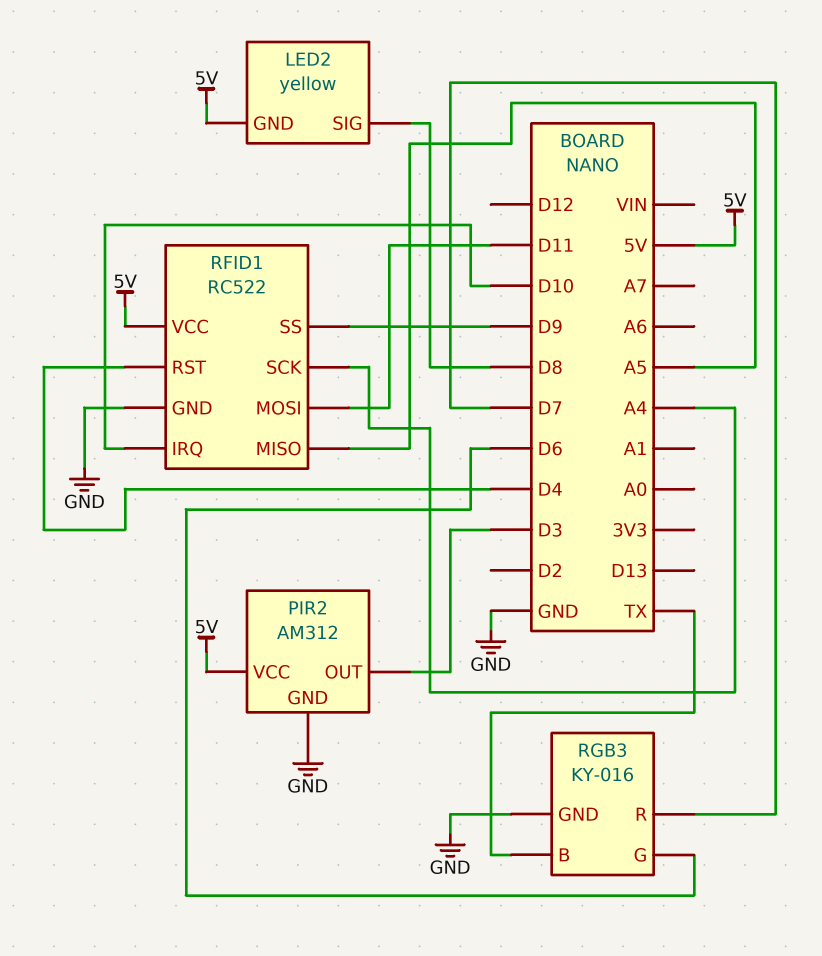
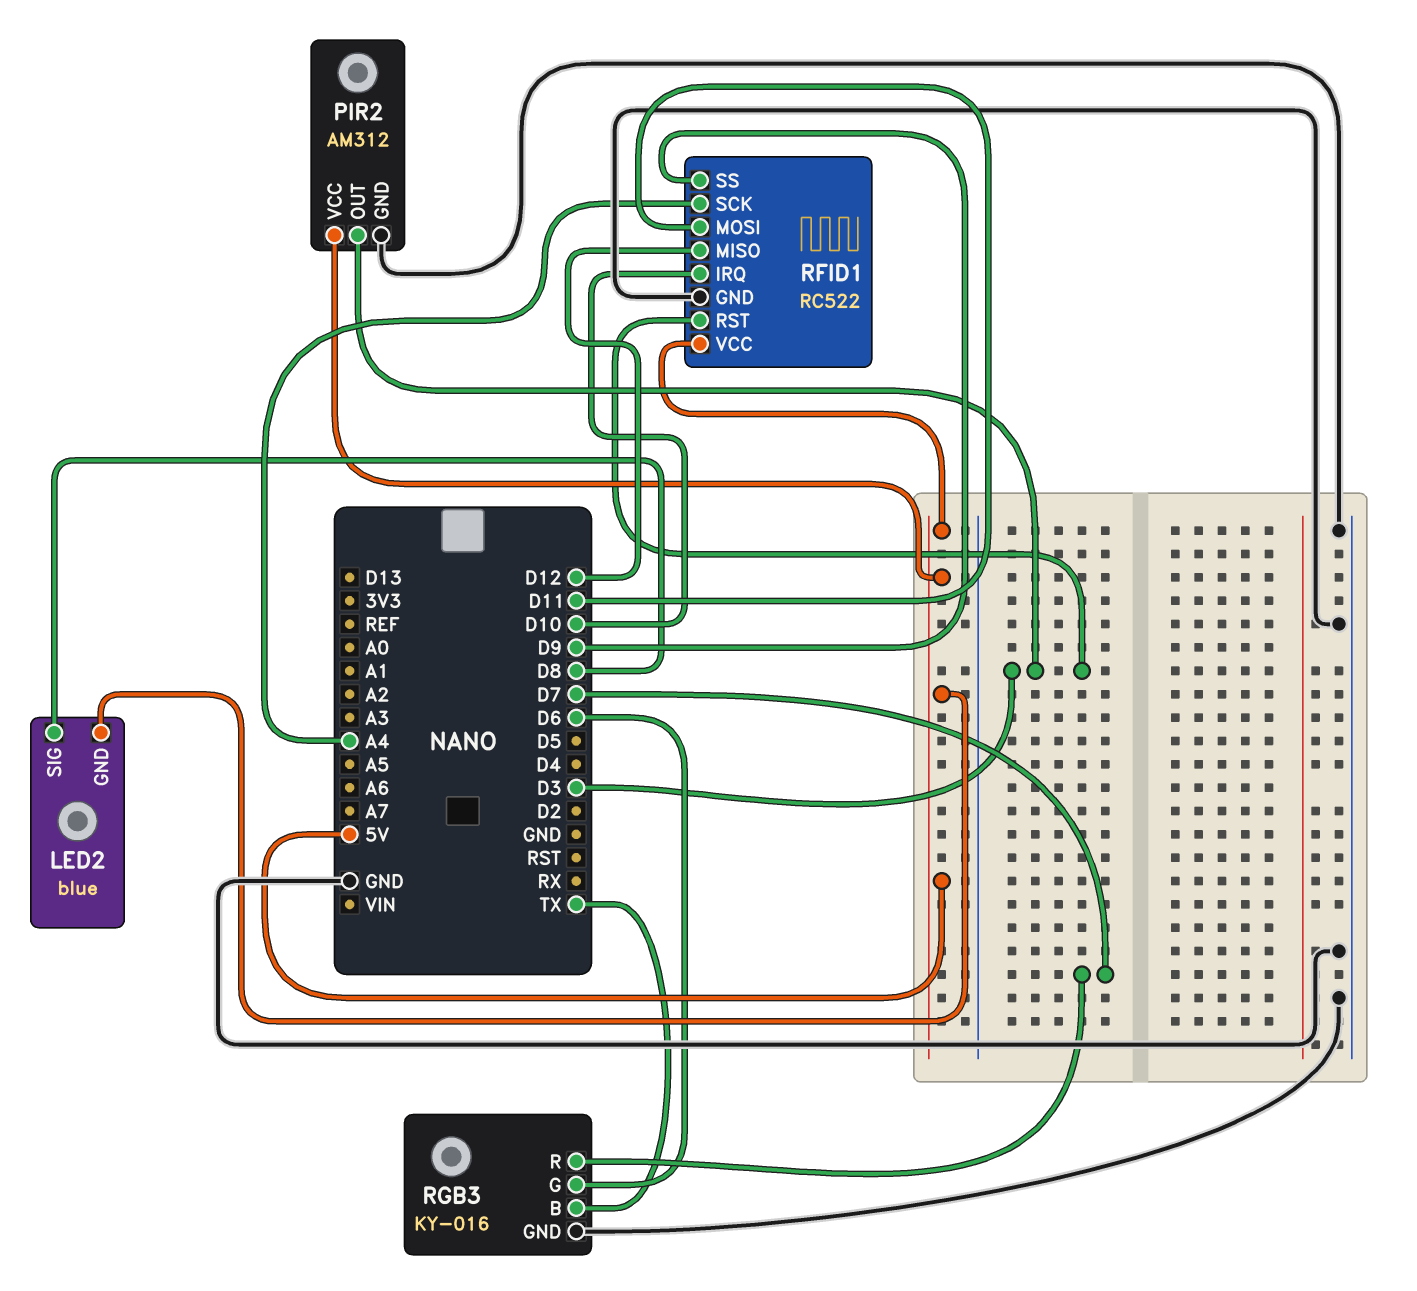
LED2: yellow -> blue
RFID1 pin MISO: A5 -> D12
RFID1 pin RST: D4 -> D3

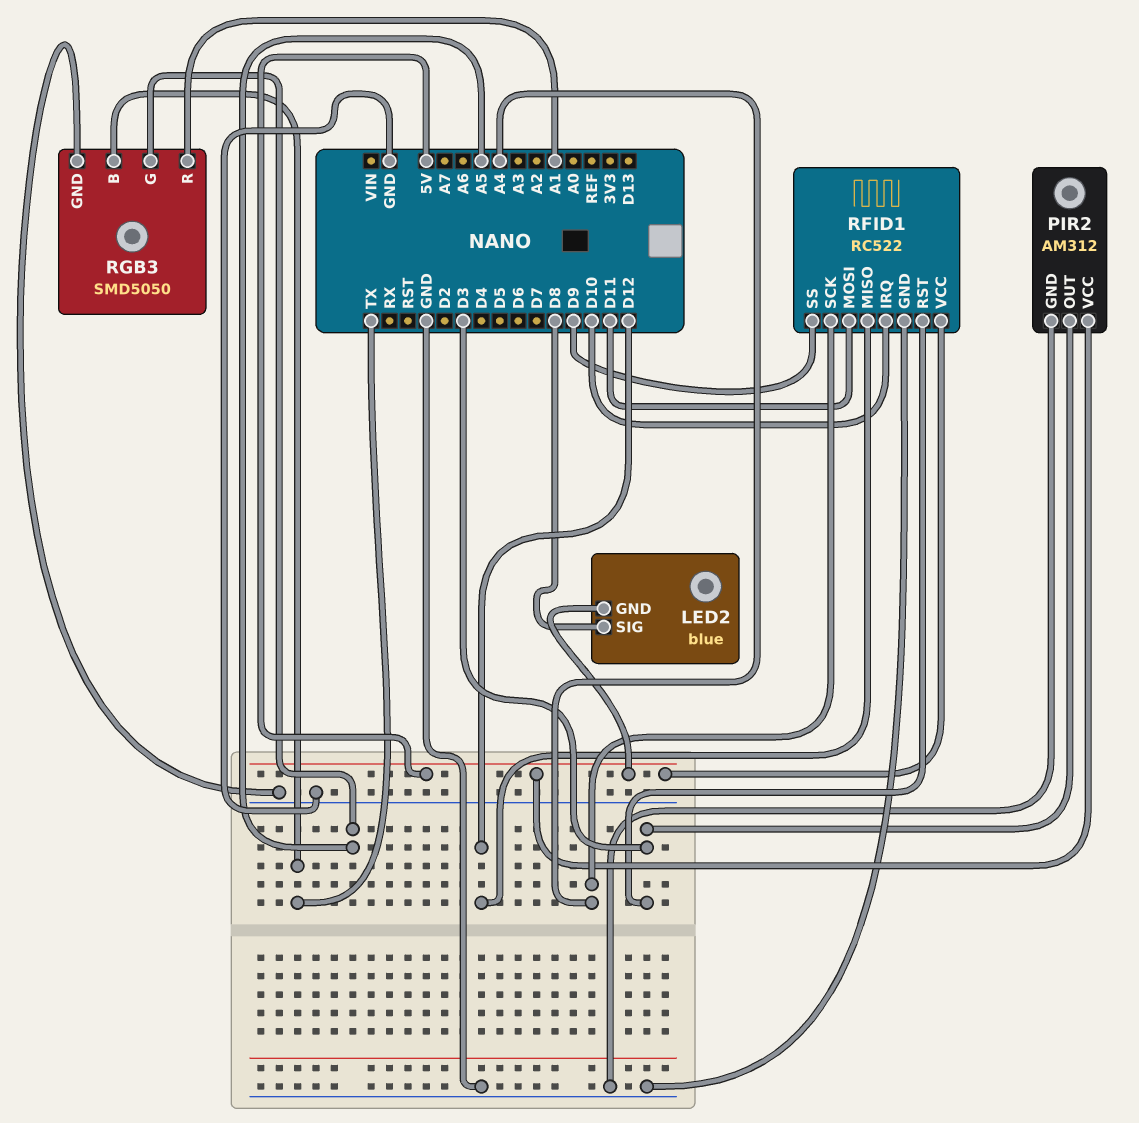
RGB3: KY-016 -> SMD5050
RGB3 pin G: D6 -> A5
RGB3 pin R: D7 -> A1

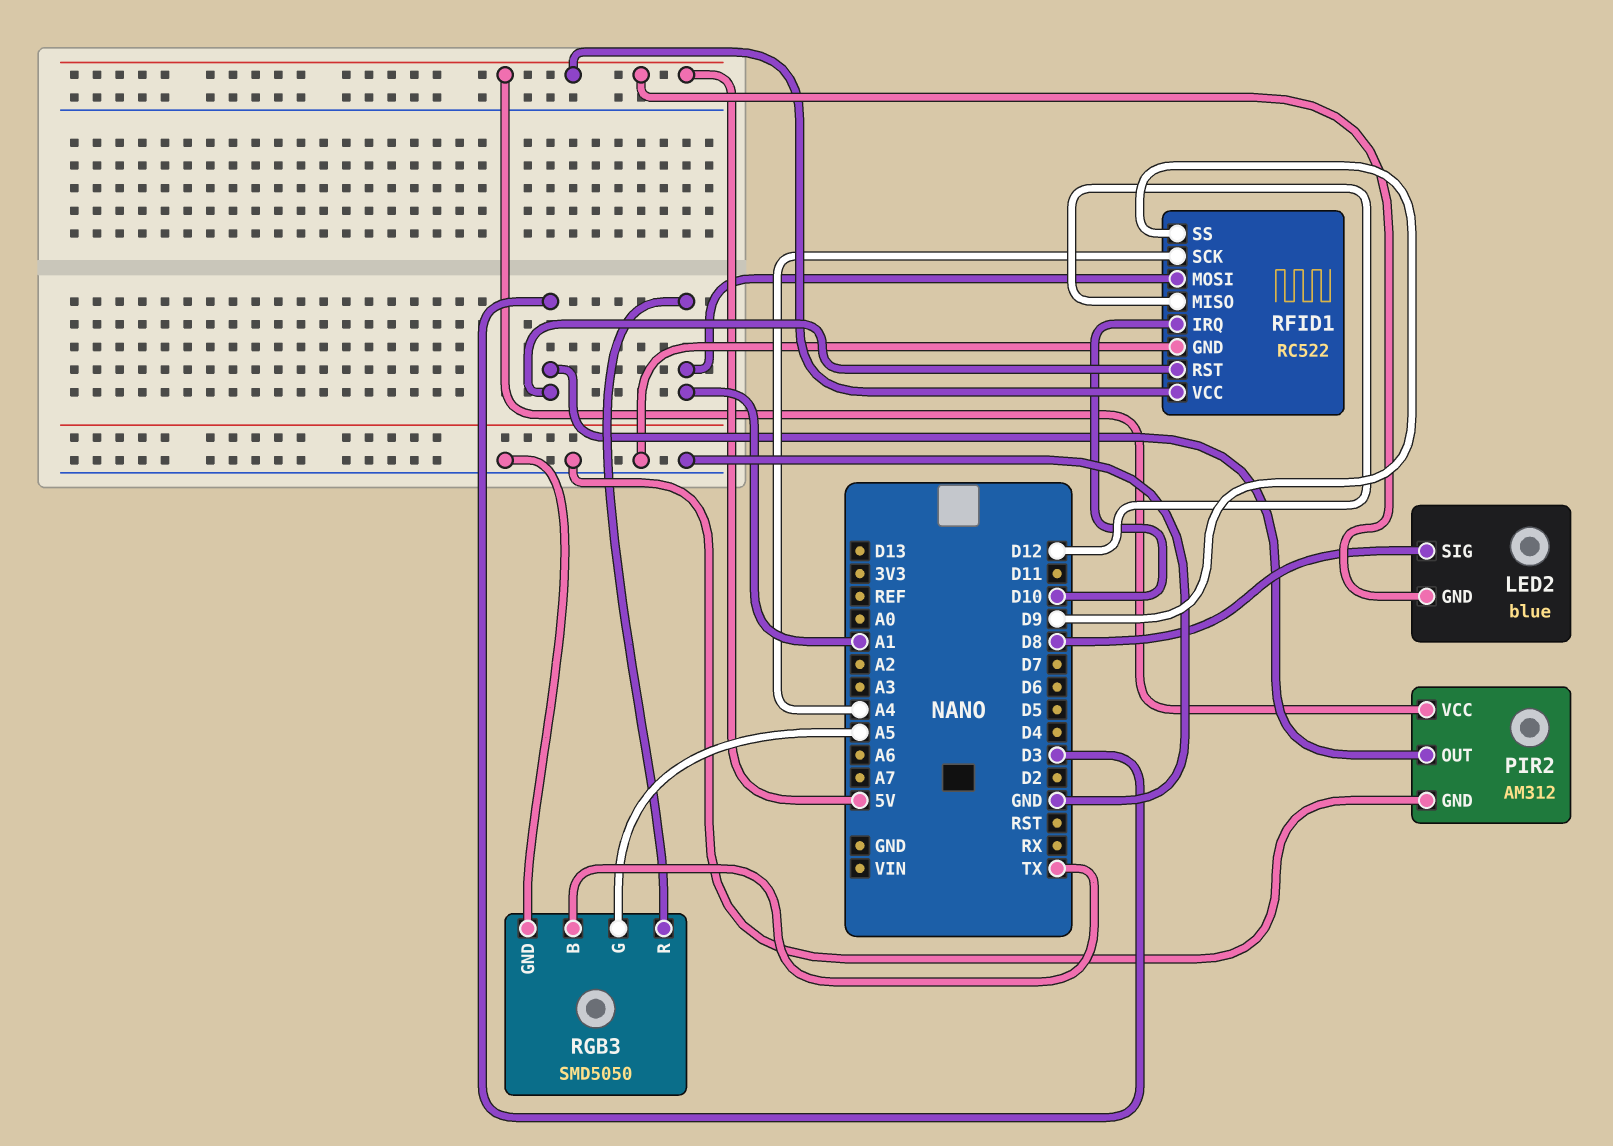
RFID1 pin MOSI: D11 -> A1

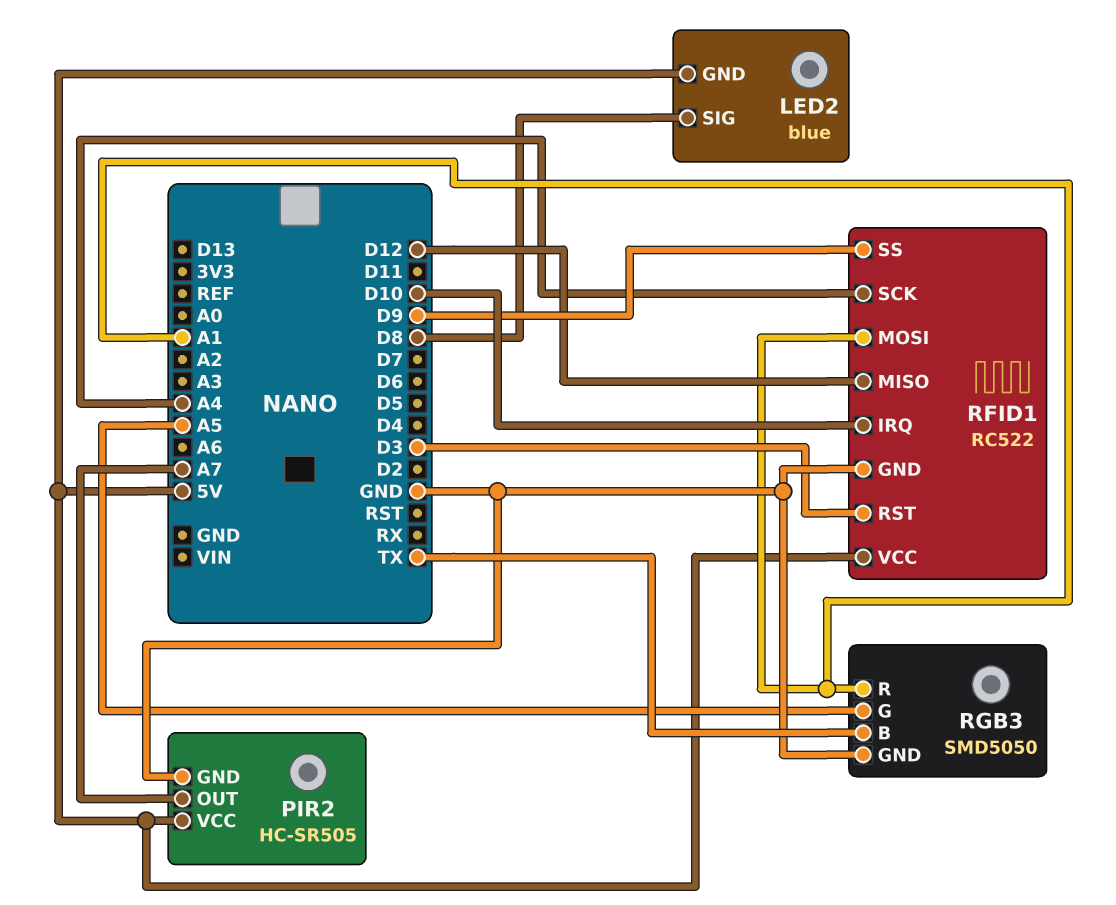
PIR2: AM312 -> HC-SR505
PIR2 pin OUT: D3 -> A7

